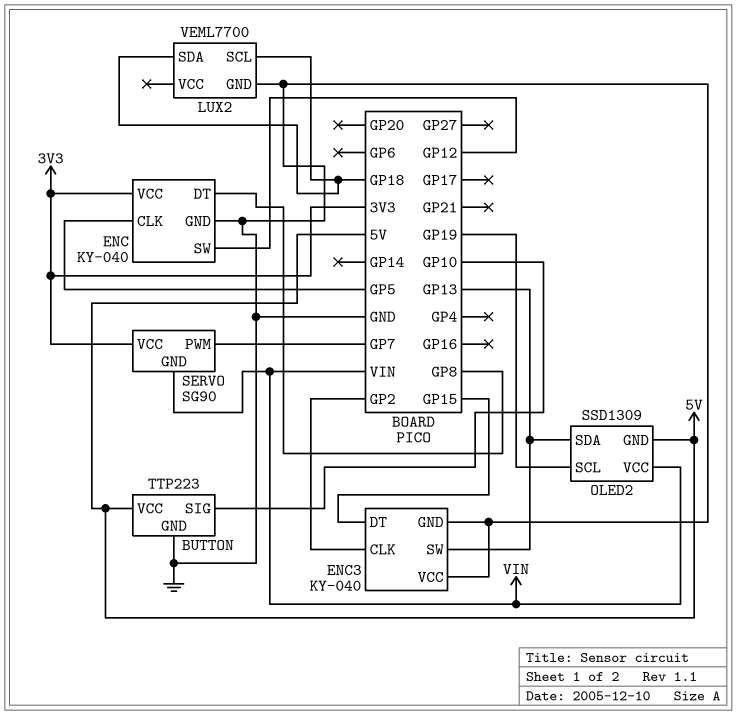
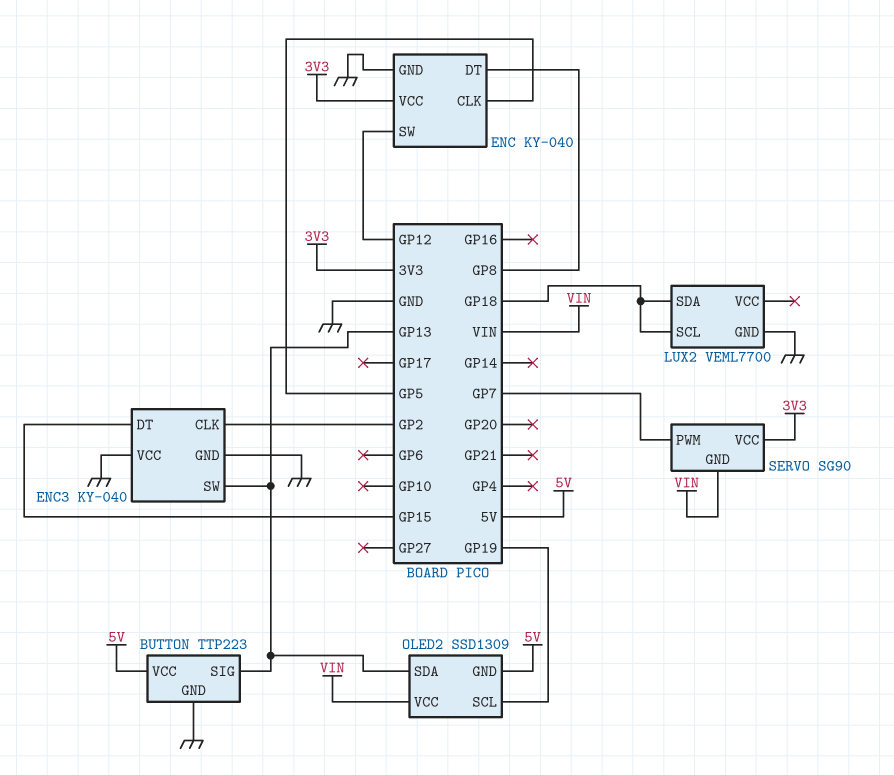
BUTTON pin SIG: GP10 -> GP13

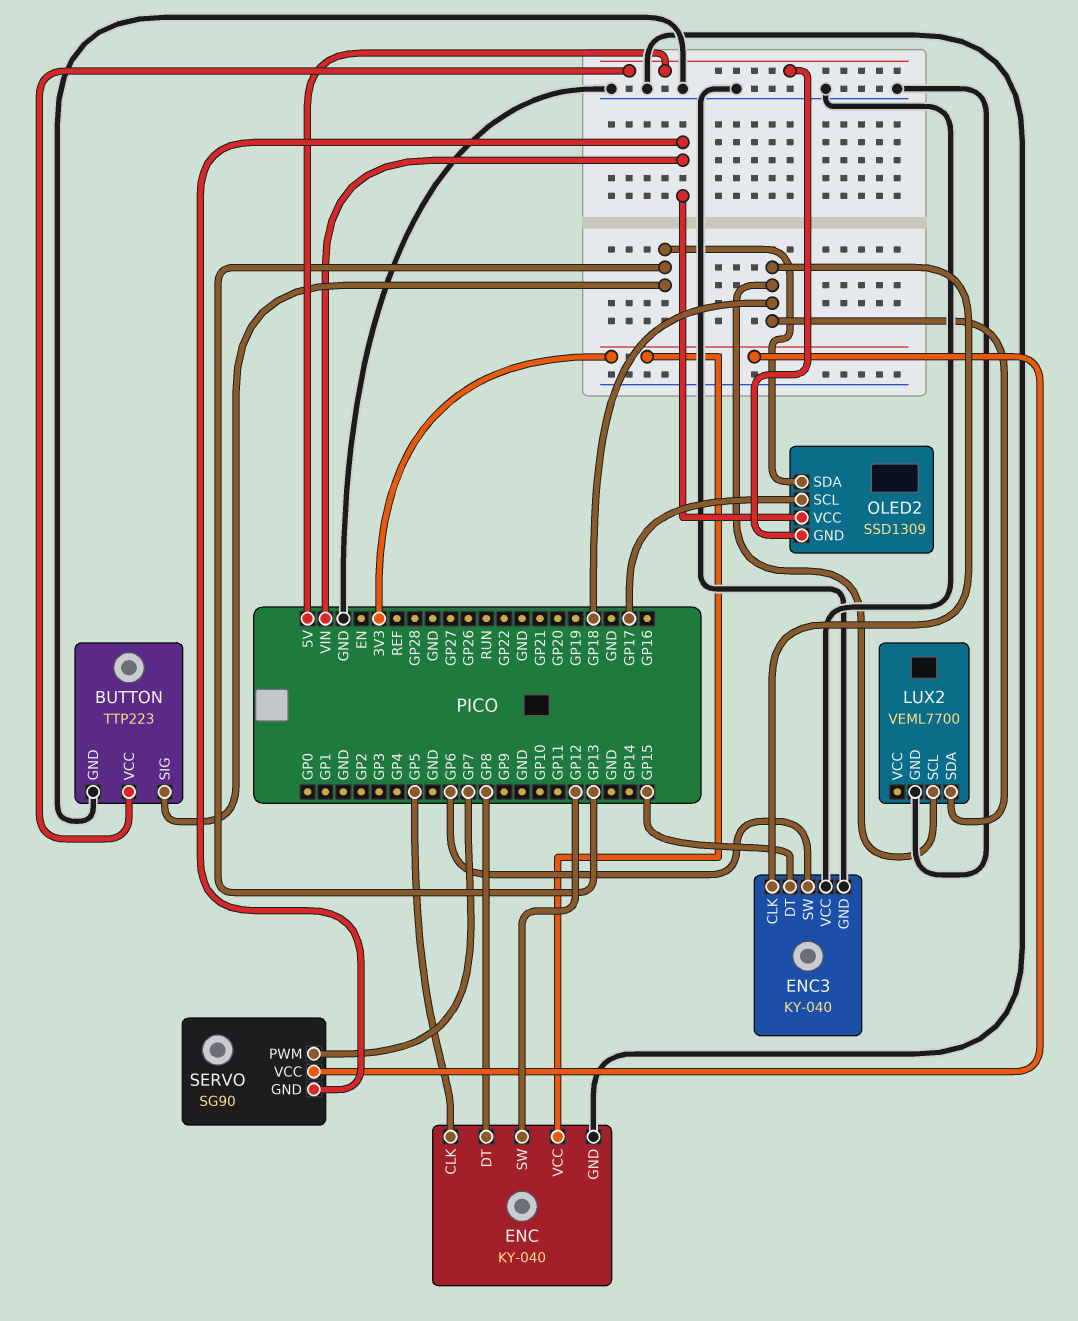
ENC3 pin CLK: GP2 -> GP18
ENC3 pin SW: GP13 -> GP6
OLED2 pin SCL: GP19 -> GP17

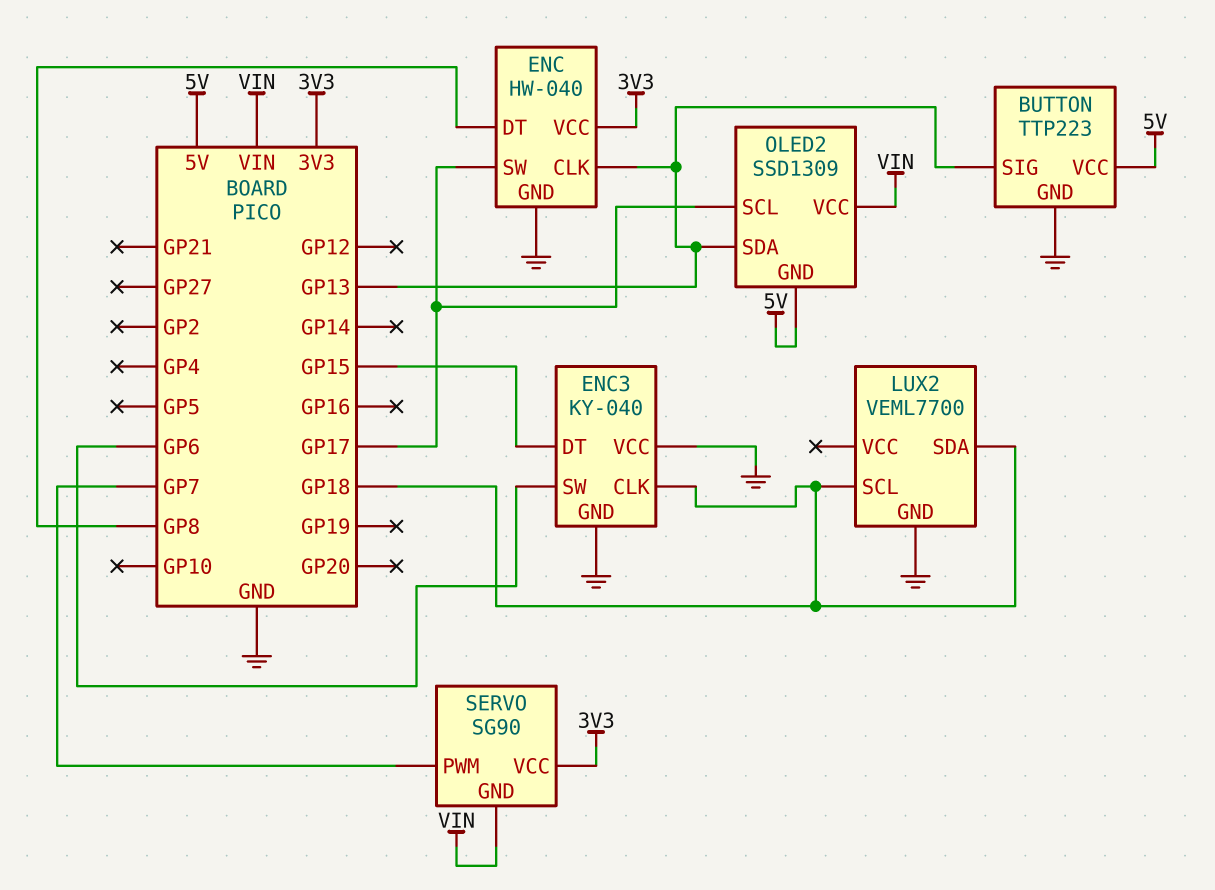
ENC: KY-040 -> HW-040
ENC pin CLK: GP5 -> GP13
ENC pin SW: GP12 -> GP17

